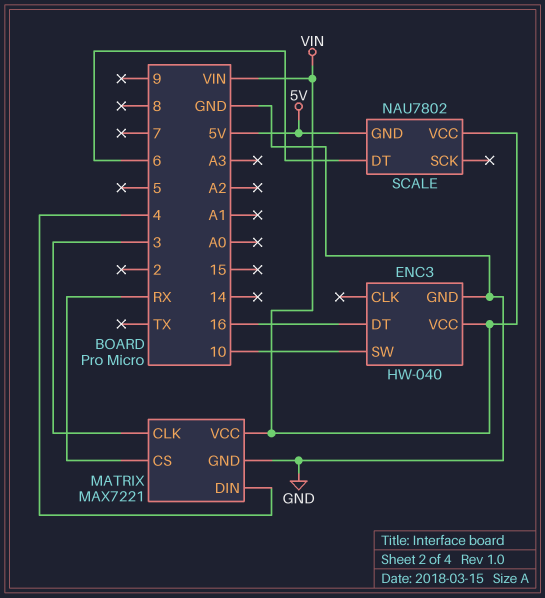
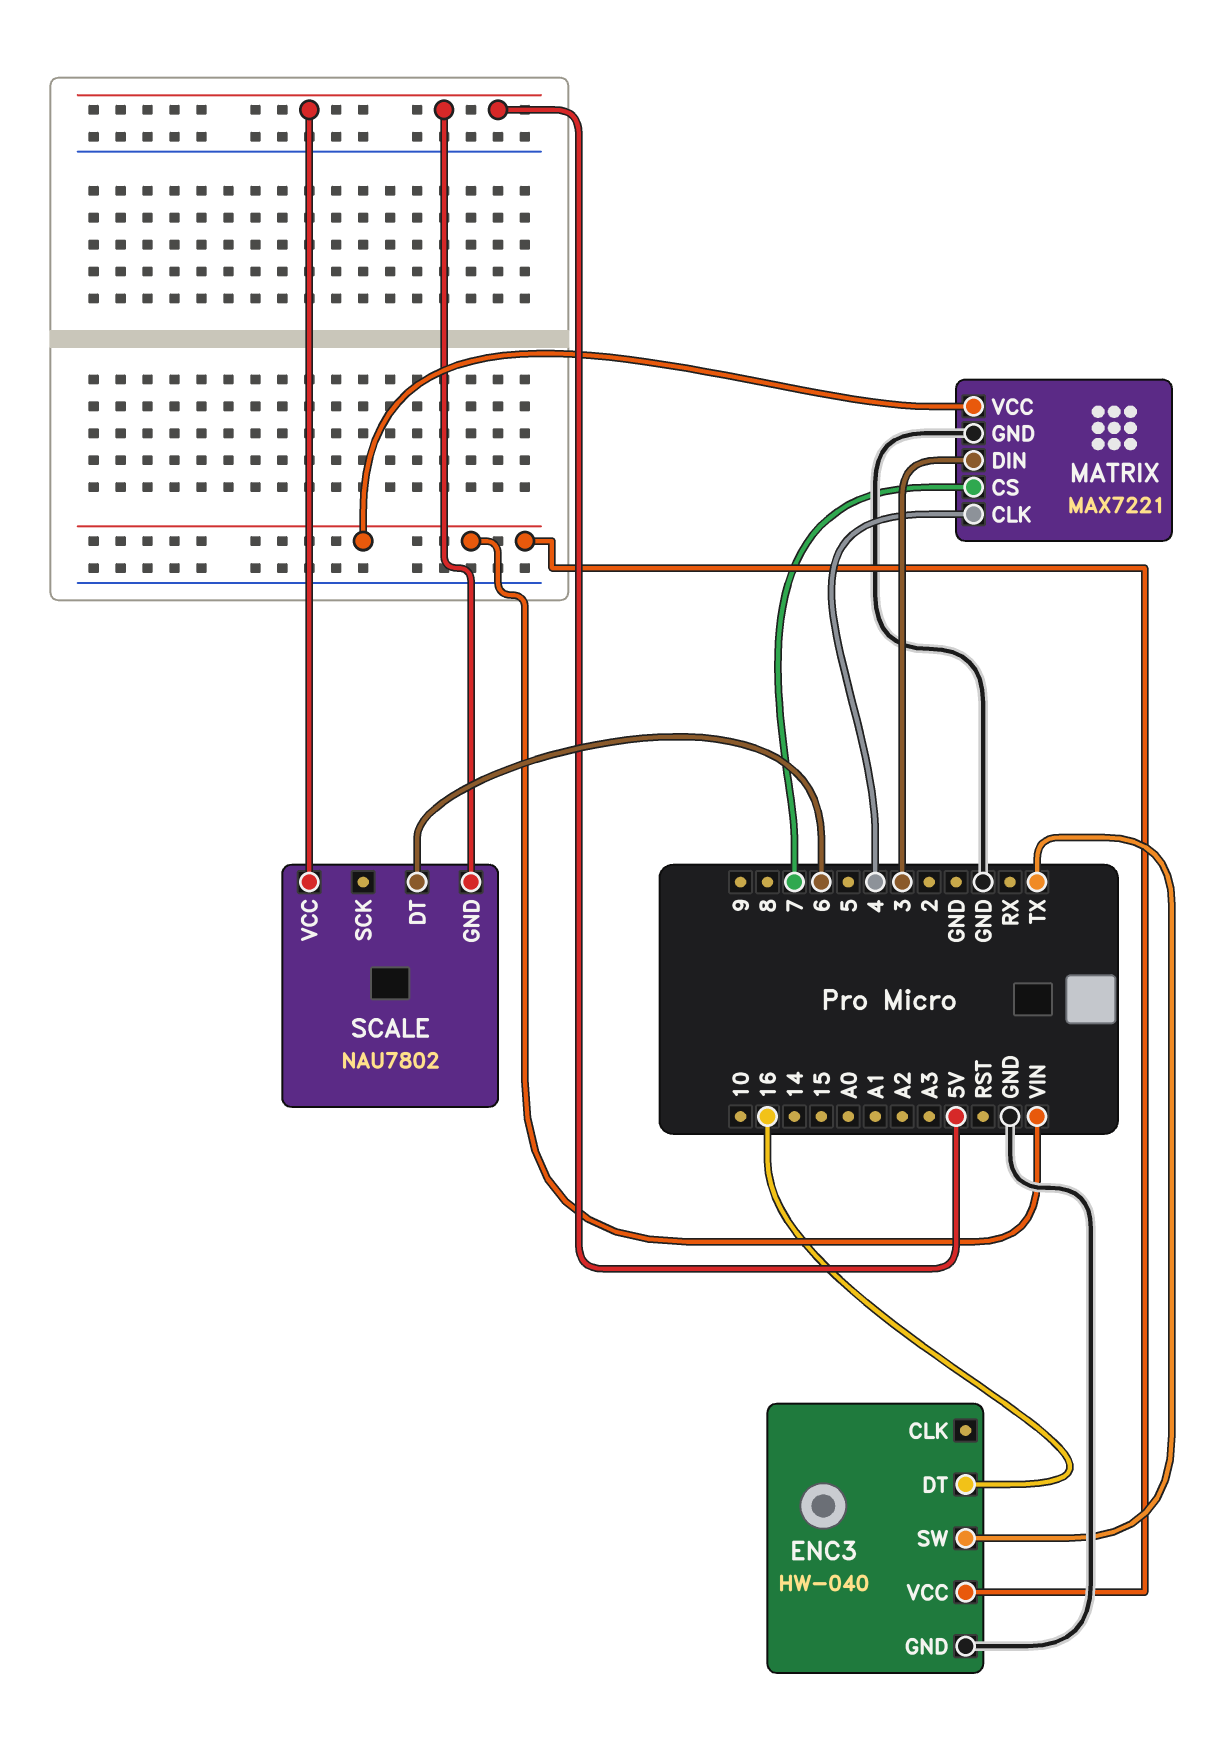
ENC3 pin SW: 10 -> TX
MATRIX pin CLK: 3 -> 4
MATRIX pin CS: RX -> 7
MATRIX pin DIN: 4 -> 3
SCALE pin VCC: VIN -> 5V

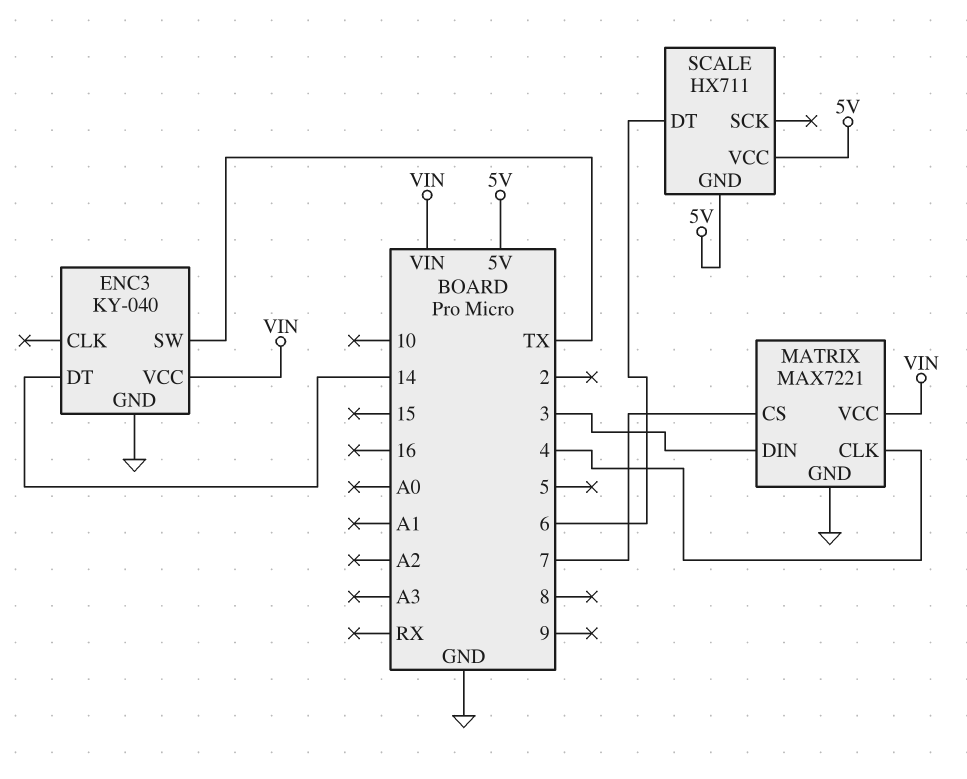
ENC3: HW-040 -> KY-040
ENC3 pin DT: 16 -> 14
SCALE: NAU7802 -> HX711

